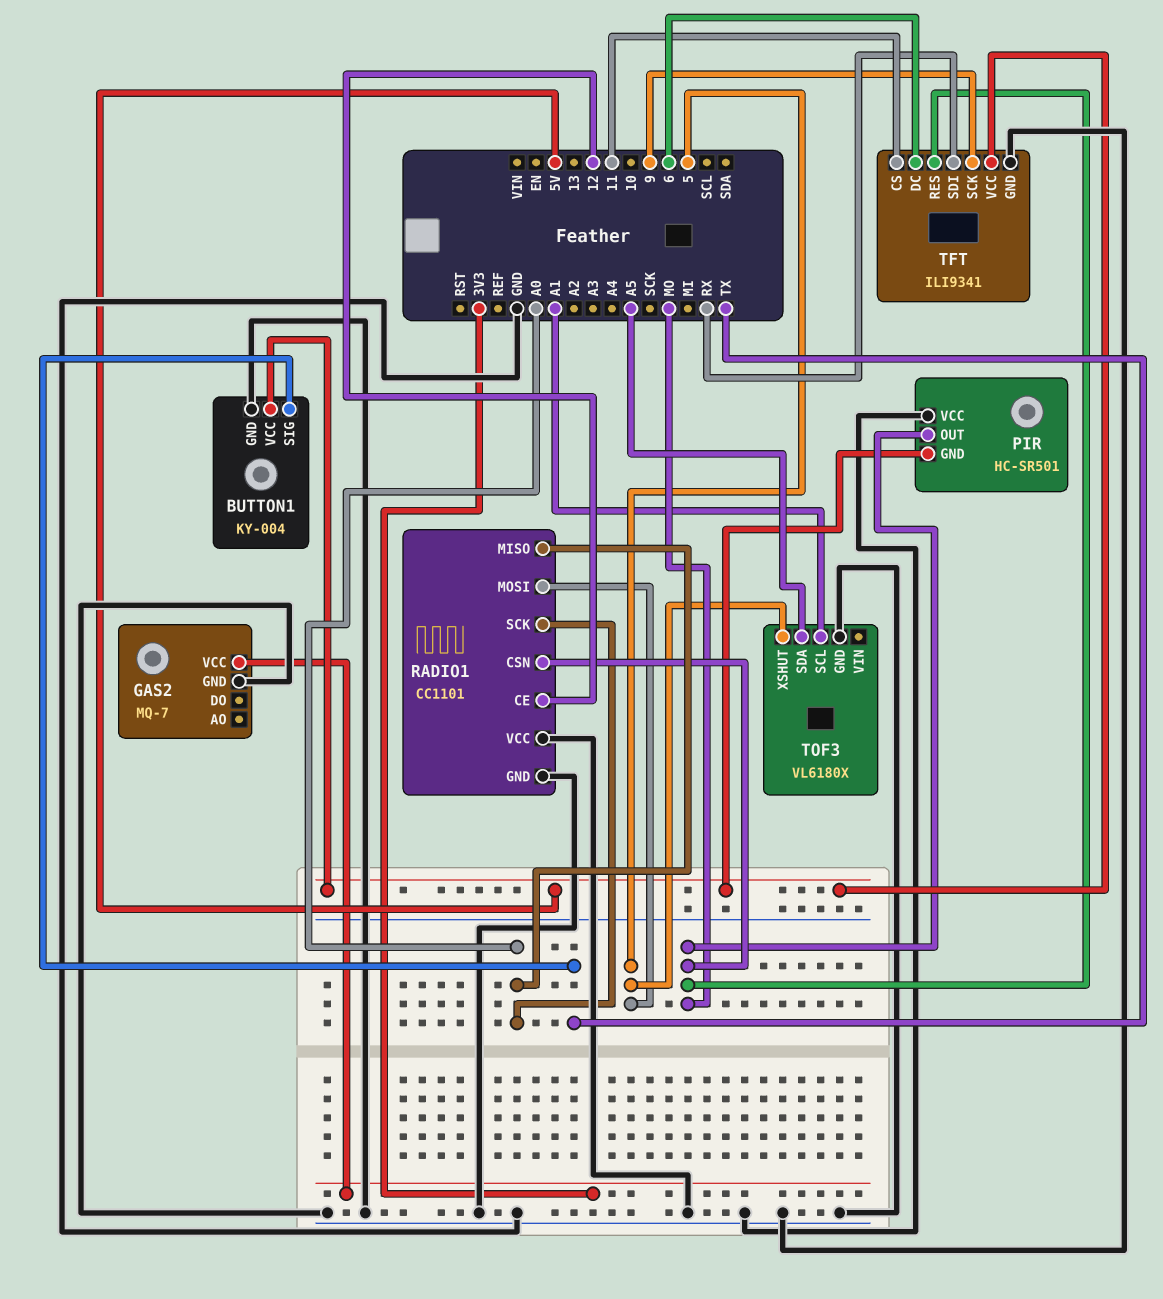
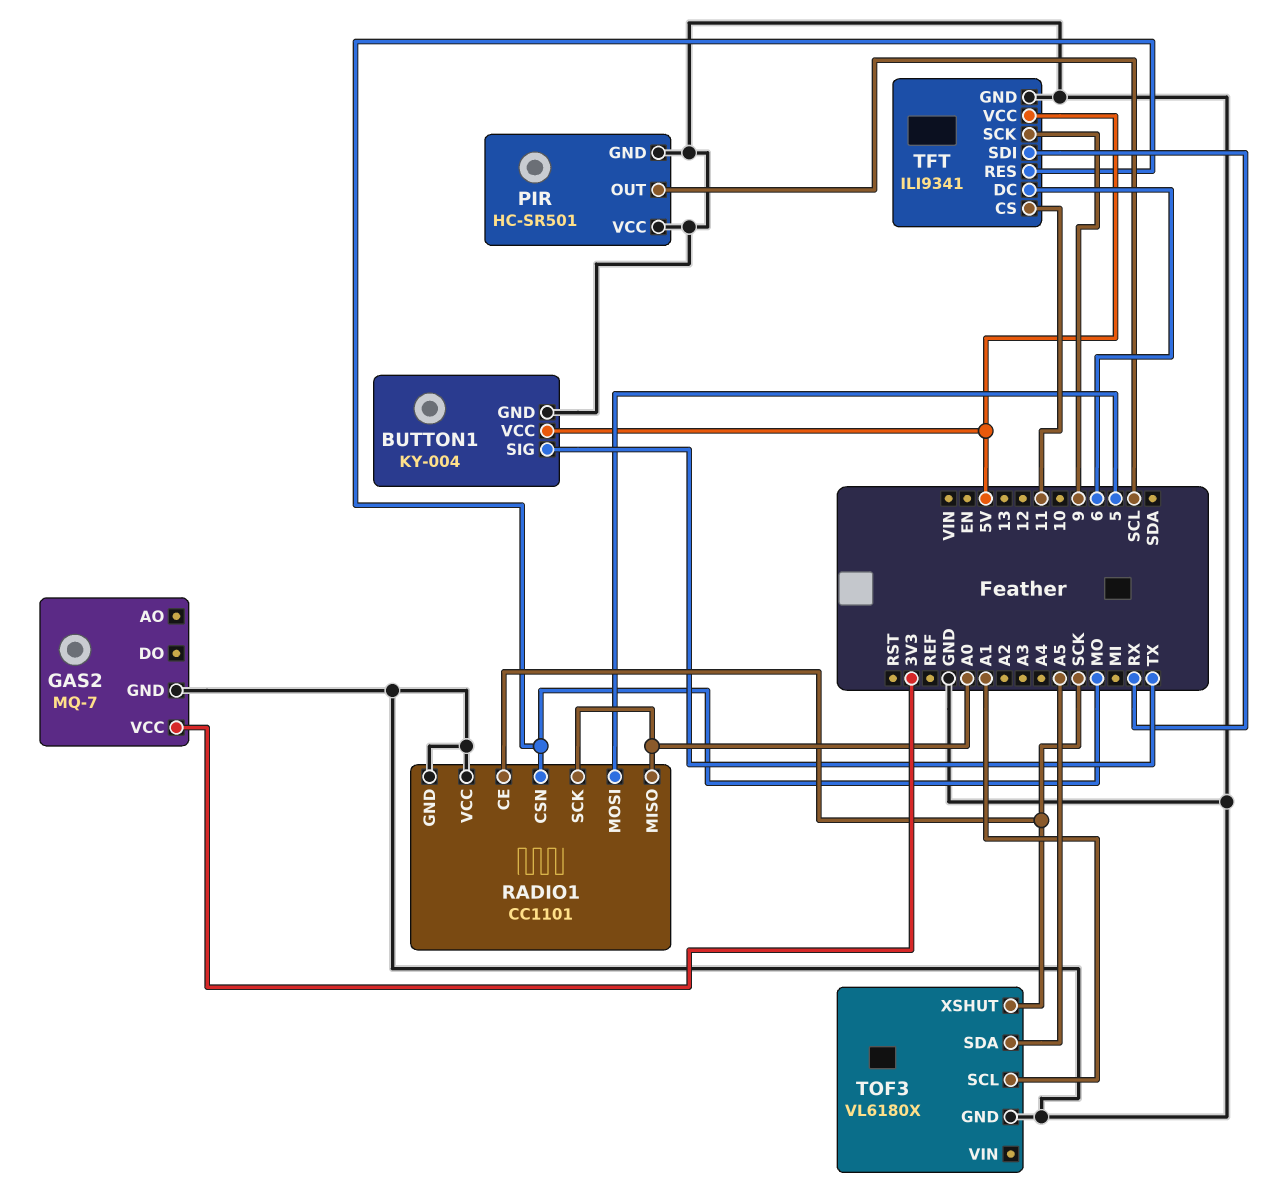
PIR pin GND: 5V -> GND
PIR pin OUT: MO -> SCL
RADIO1 pin CE: 12 -> SCK
TOF3 pin XSHUT: 5 -> SCK

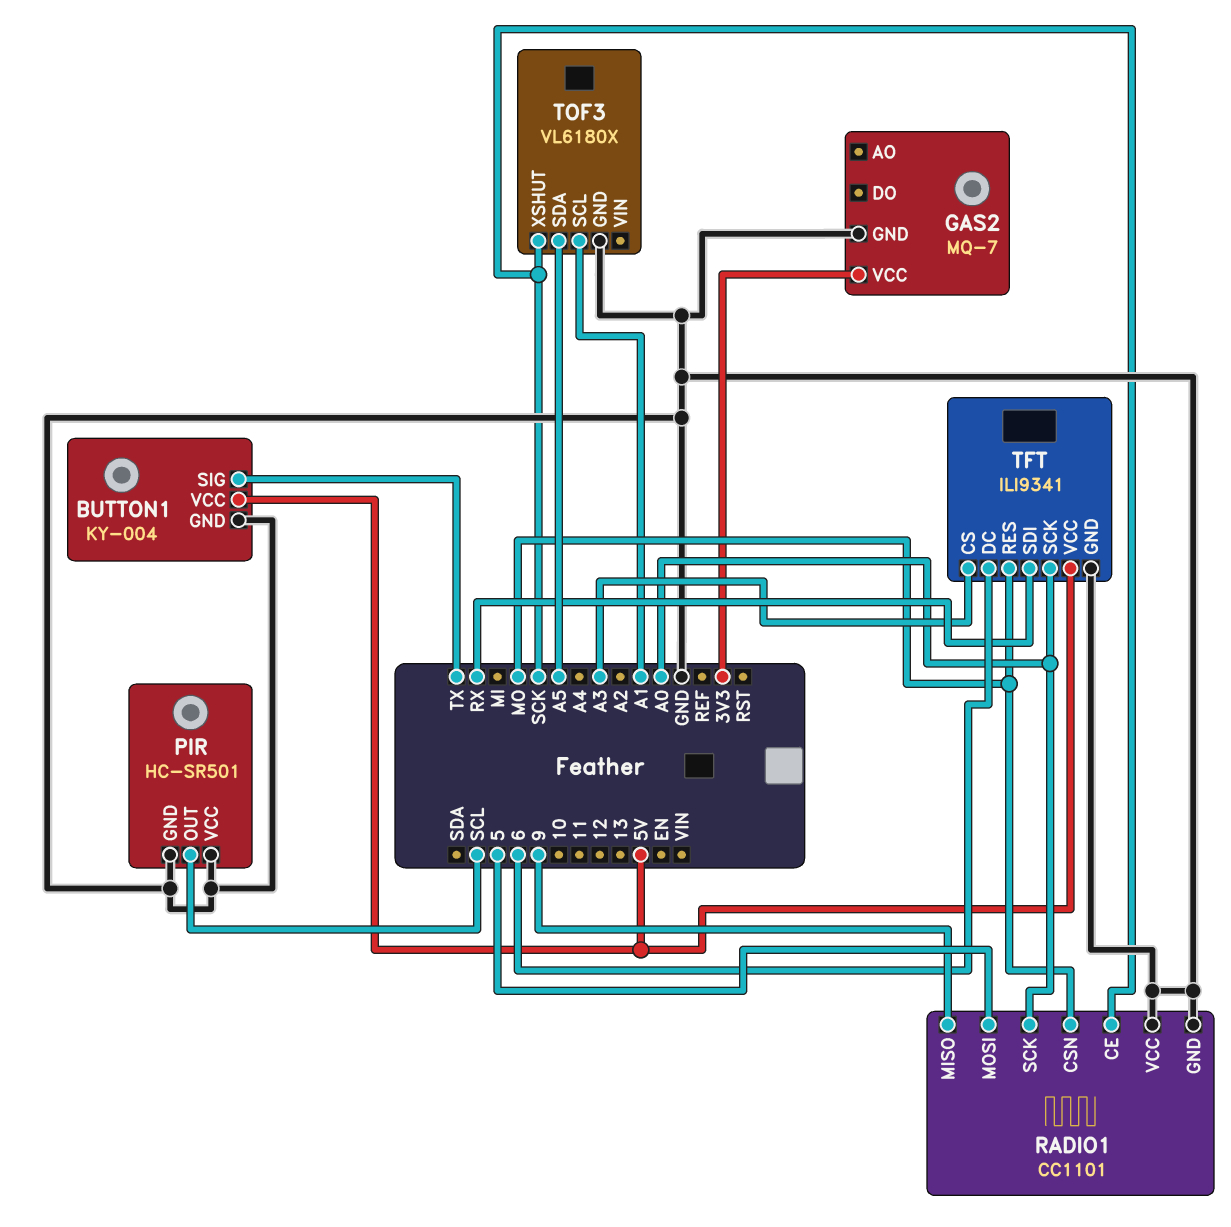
RADIO1 pin MISO: A0 -> 9
TFT pin CS: 11 -> A3
TFT pin SCK: 9 -> A0

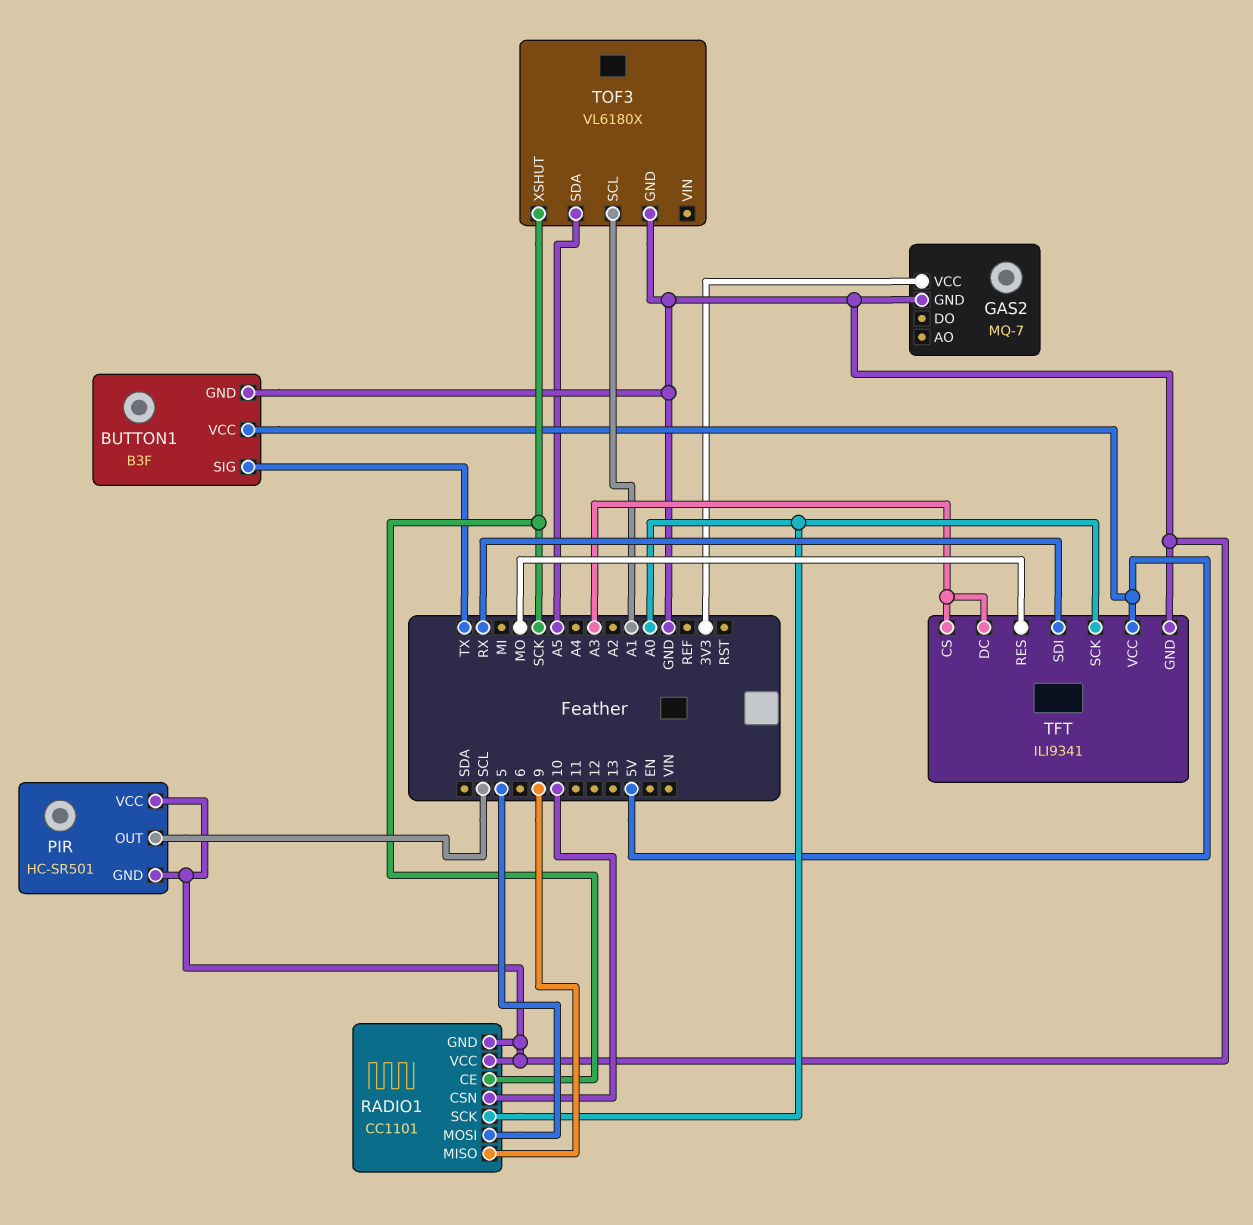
BUTTON1: KY-004 -> B3F
RADIO1 pin CSN: MO -> 10
TFT pin DC: 6 -> A3

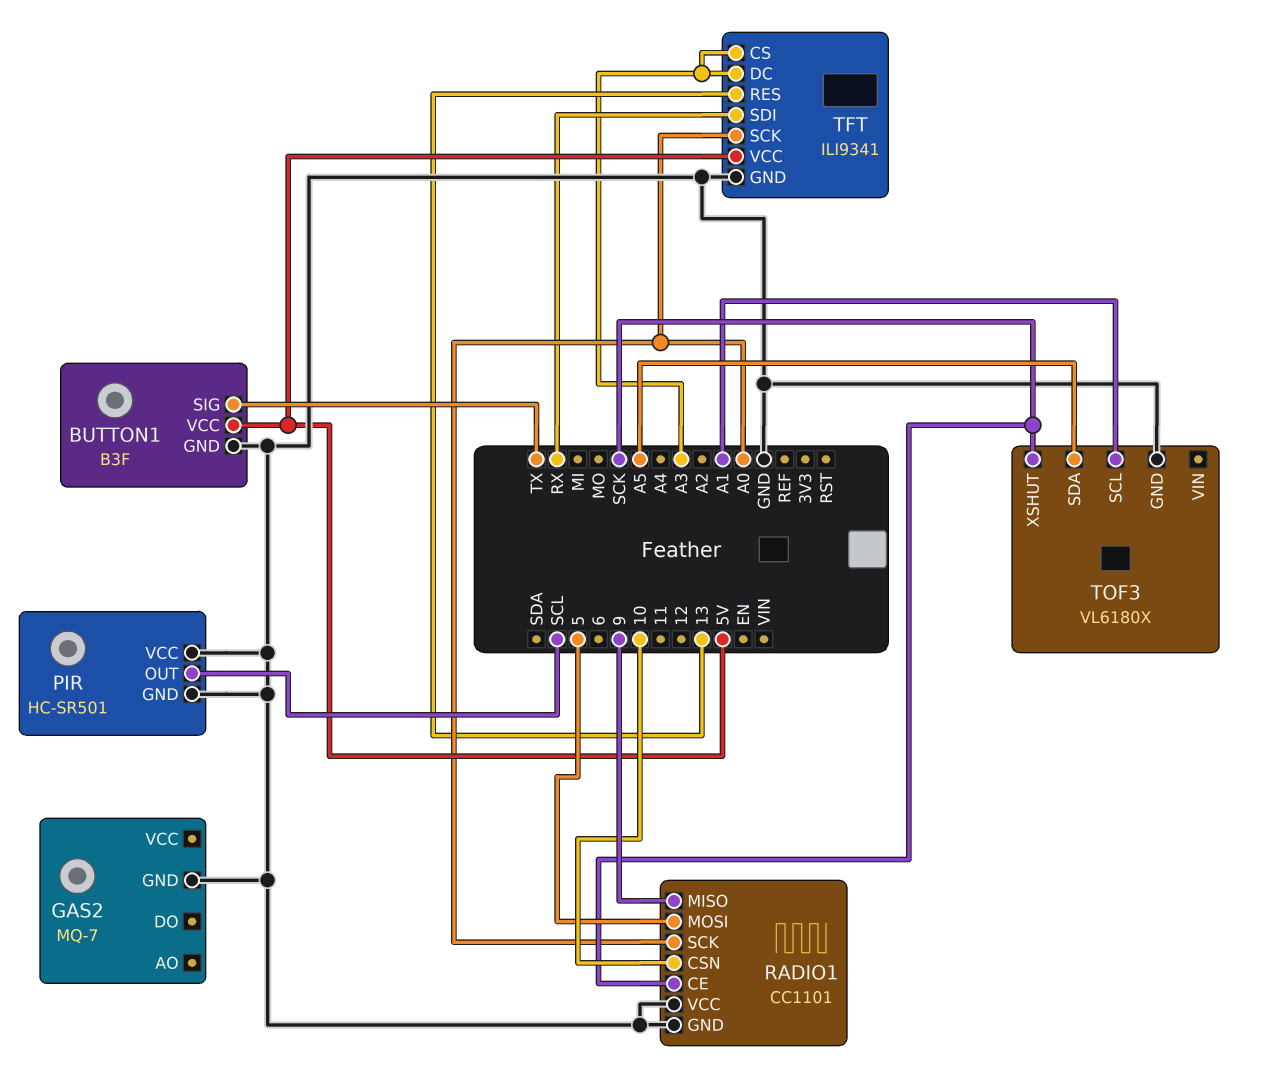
GAS2 pin VCC: 3V3 -> none
TFT pin RES: MO -> 13

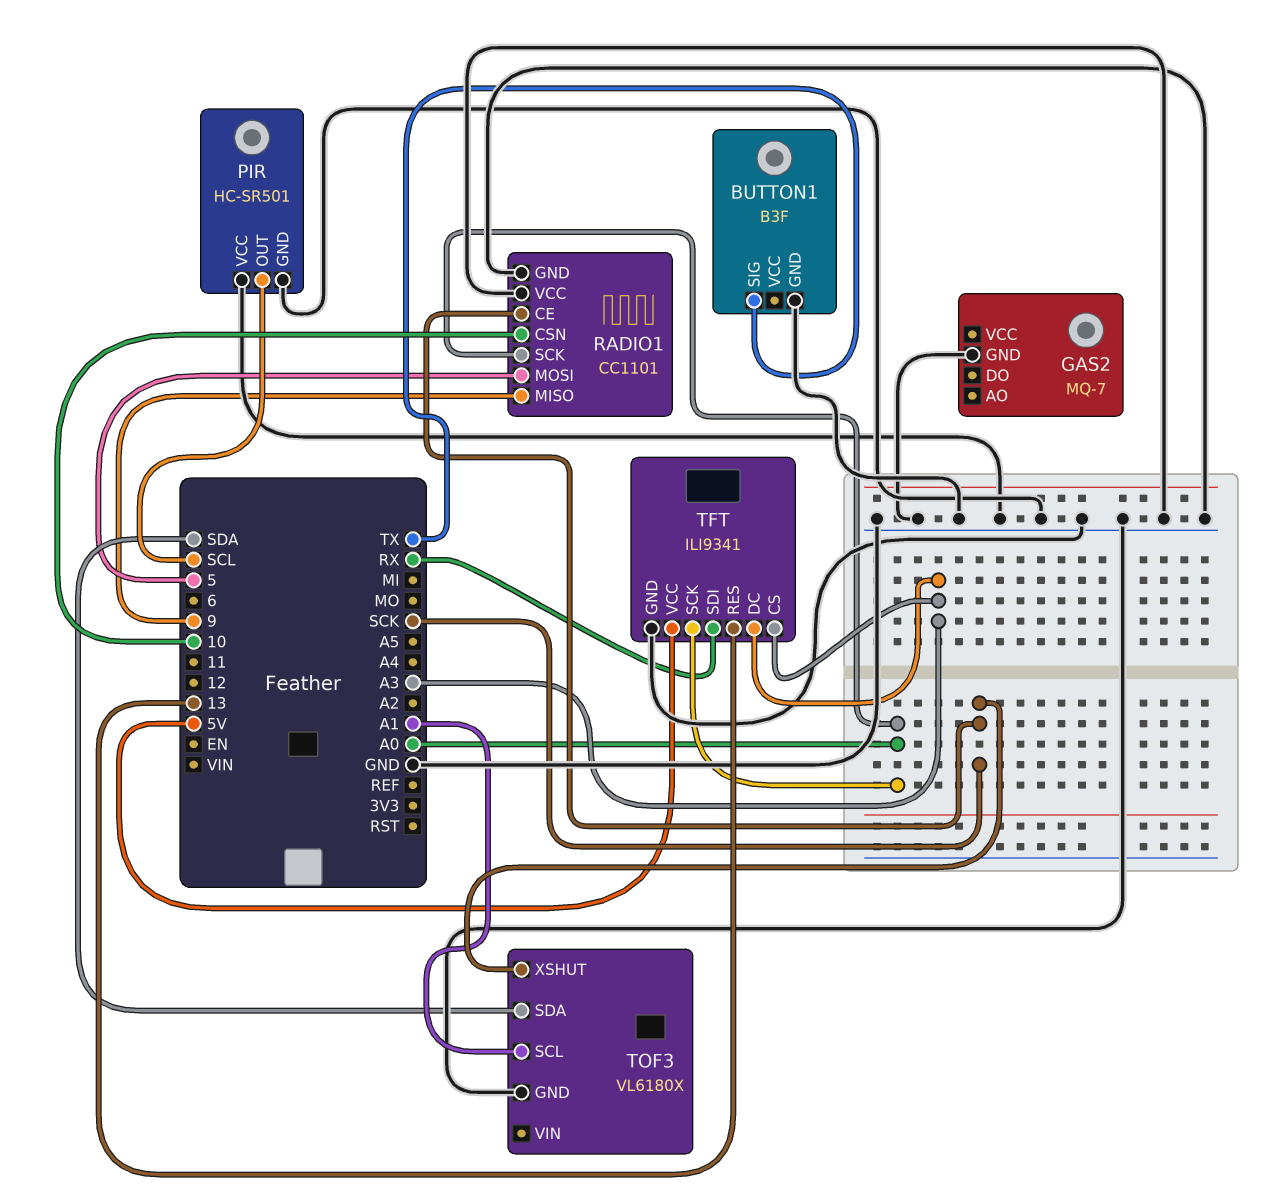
BUTTON1 pin VCC: 5V -> none
TOF3 pin SDA: A5 -> SDA

